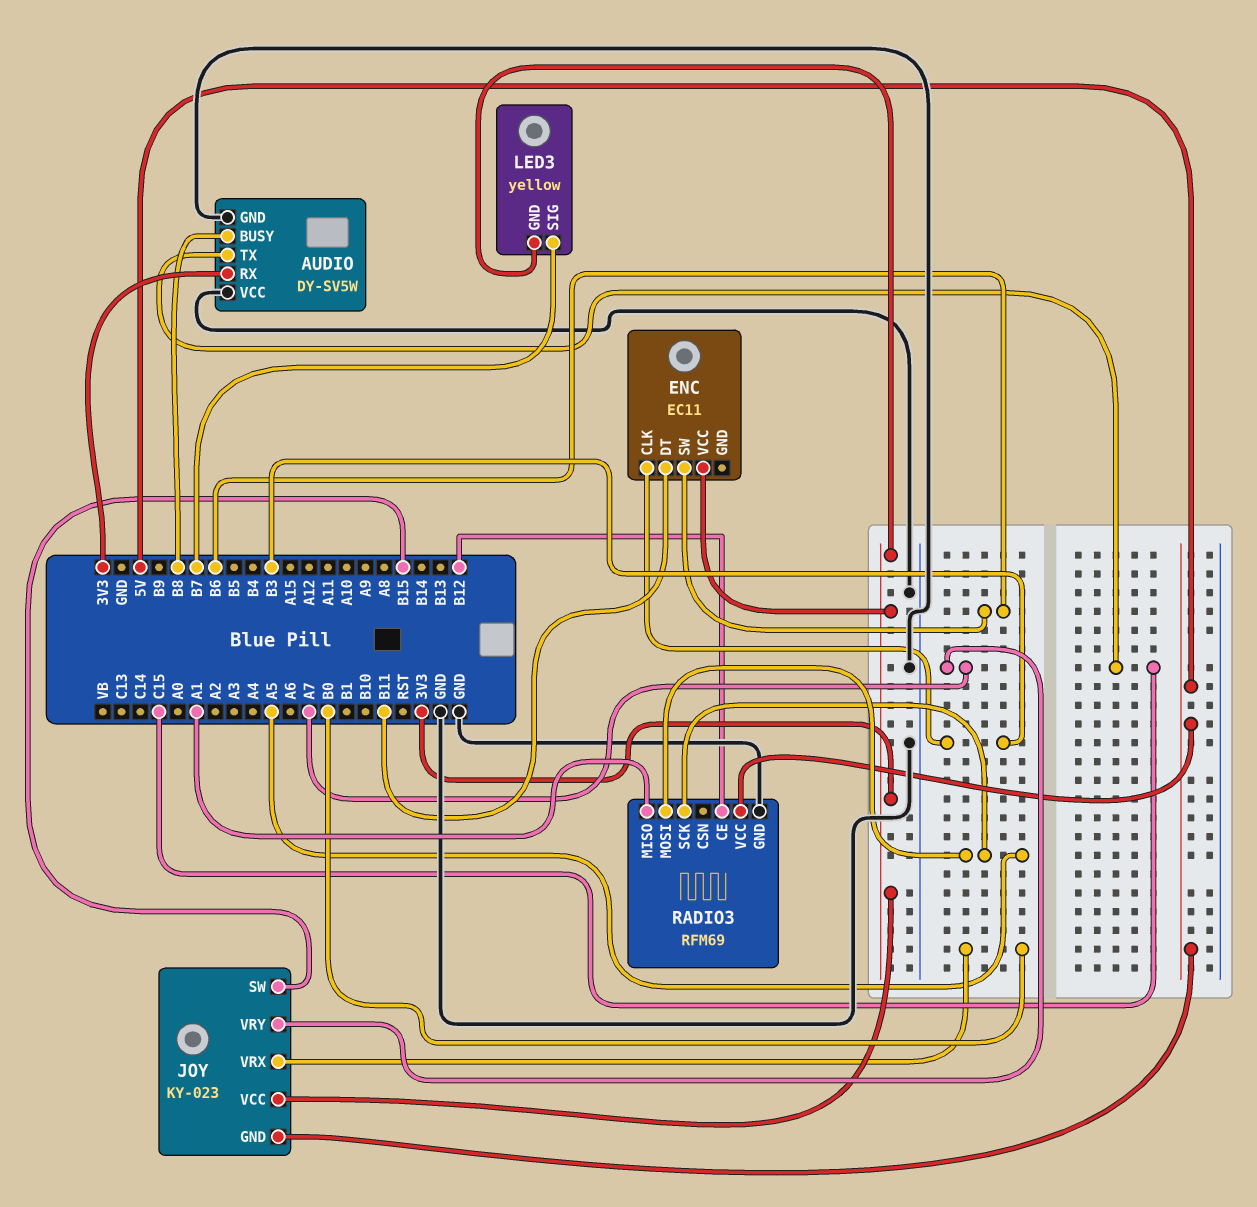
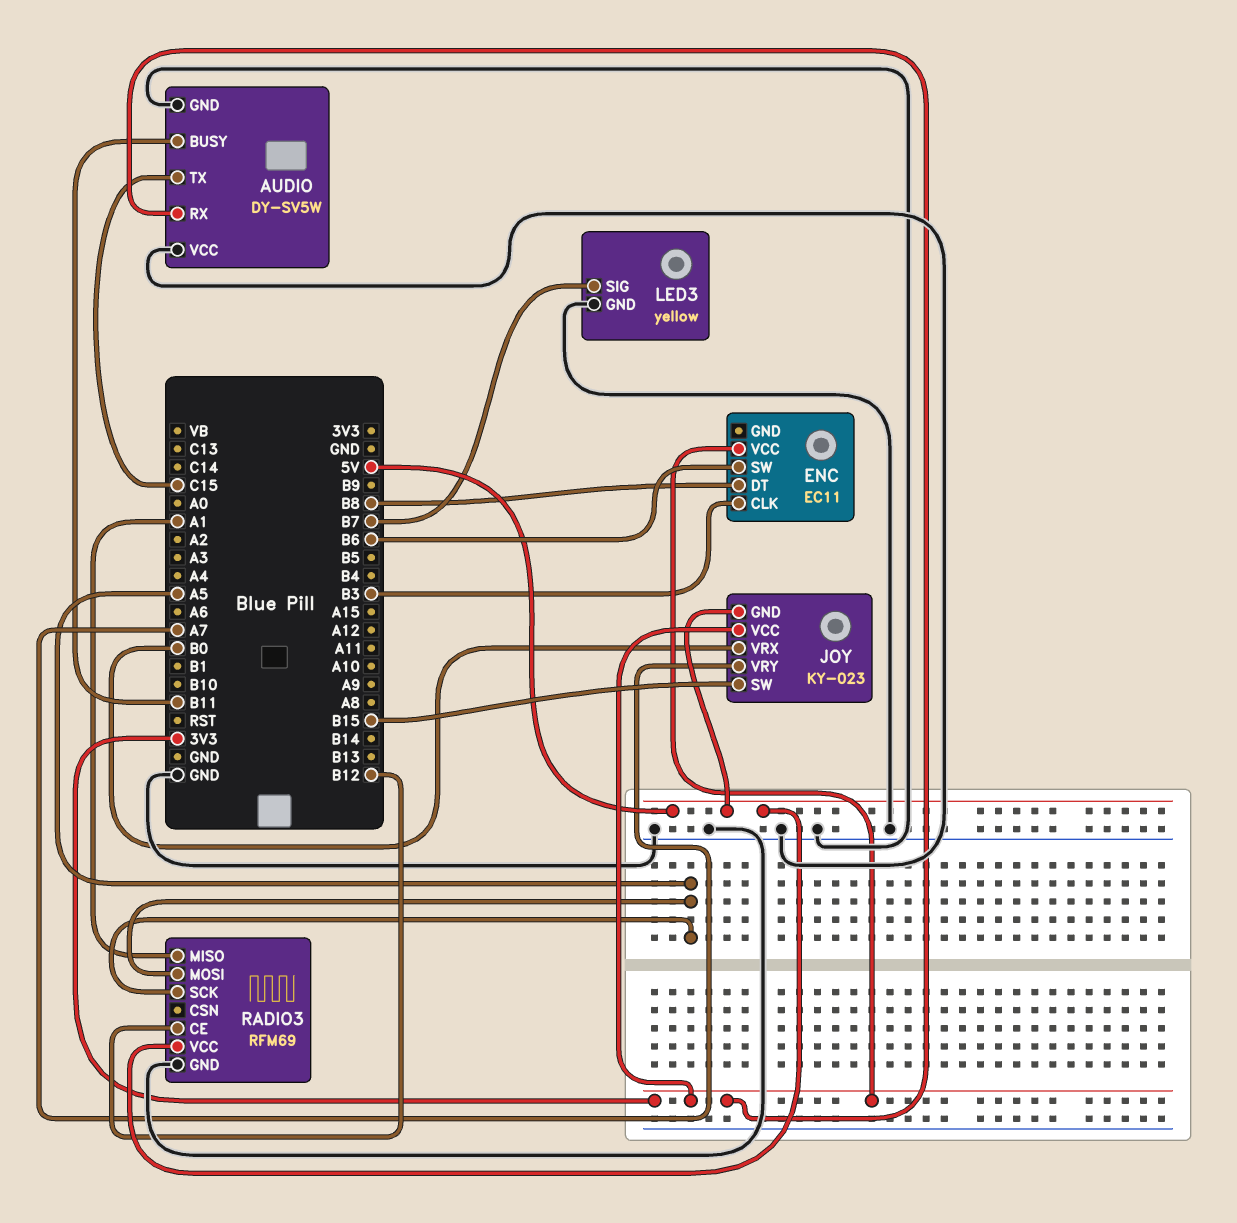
AUDIO pin BUSY: B8 -> B11
ENC pin DT: B11 -> B8
LED3 pin GND: 3V3 -> GND

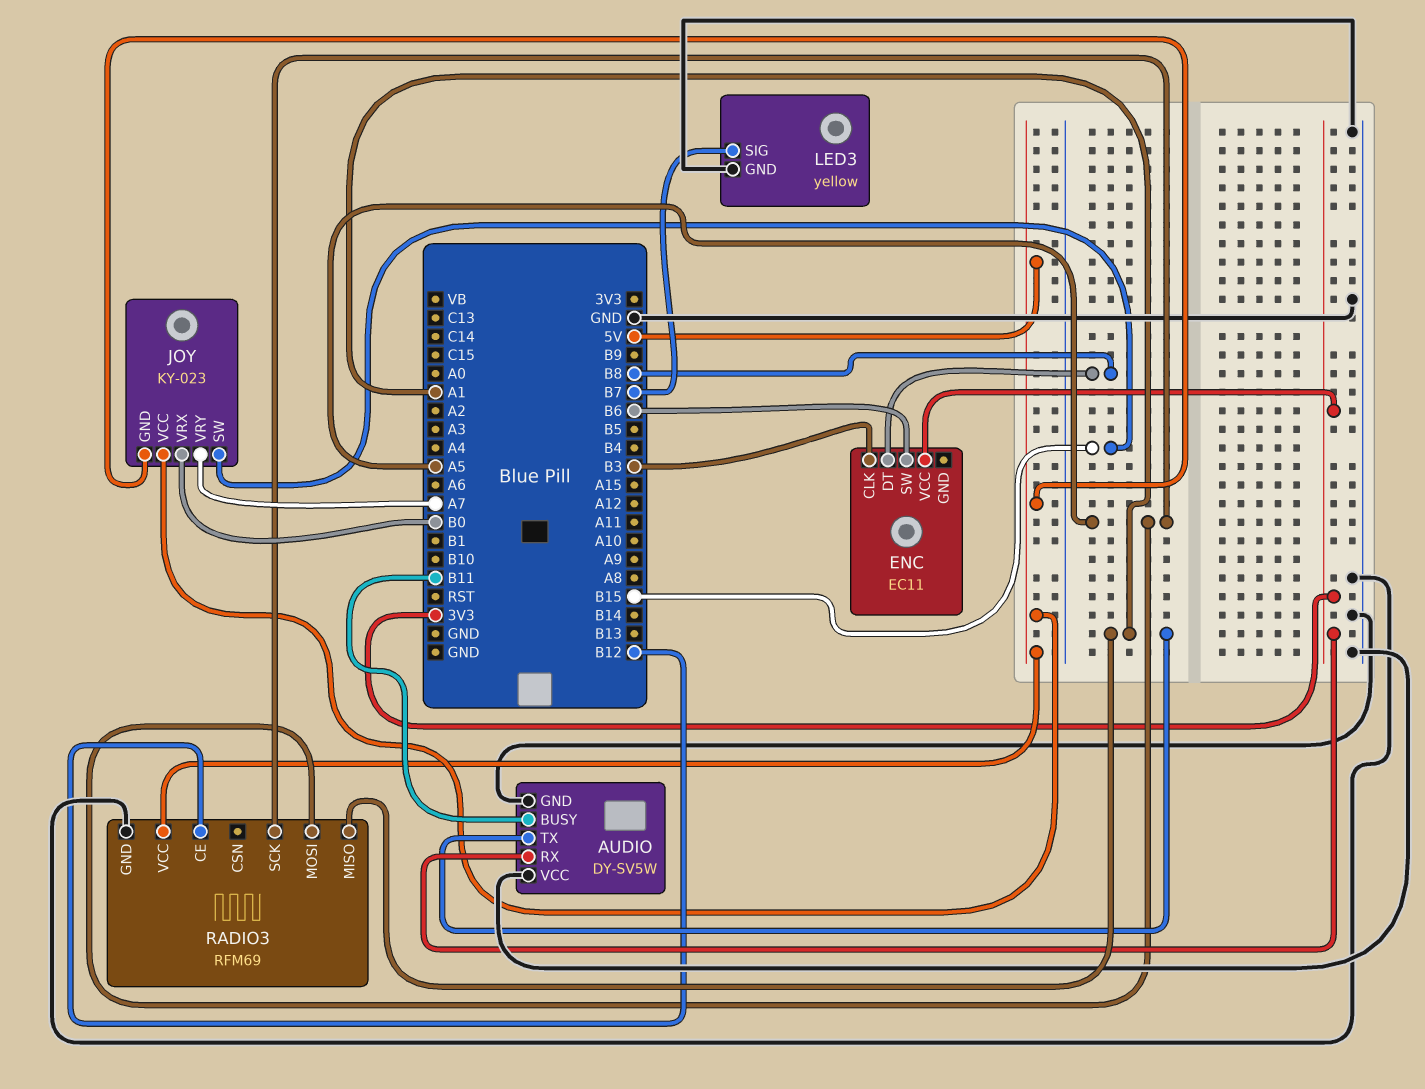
AUDIO pin TX: C15 -> A1
JOY pin VCC: 3V3 -> 5V

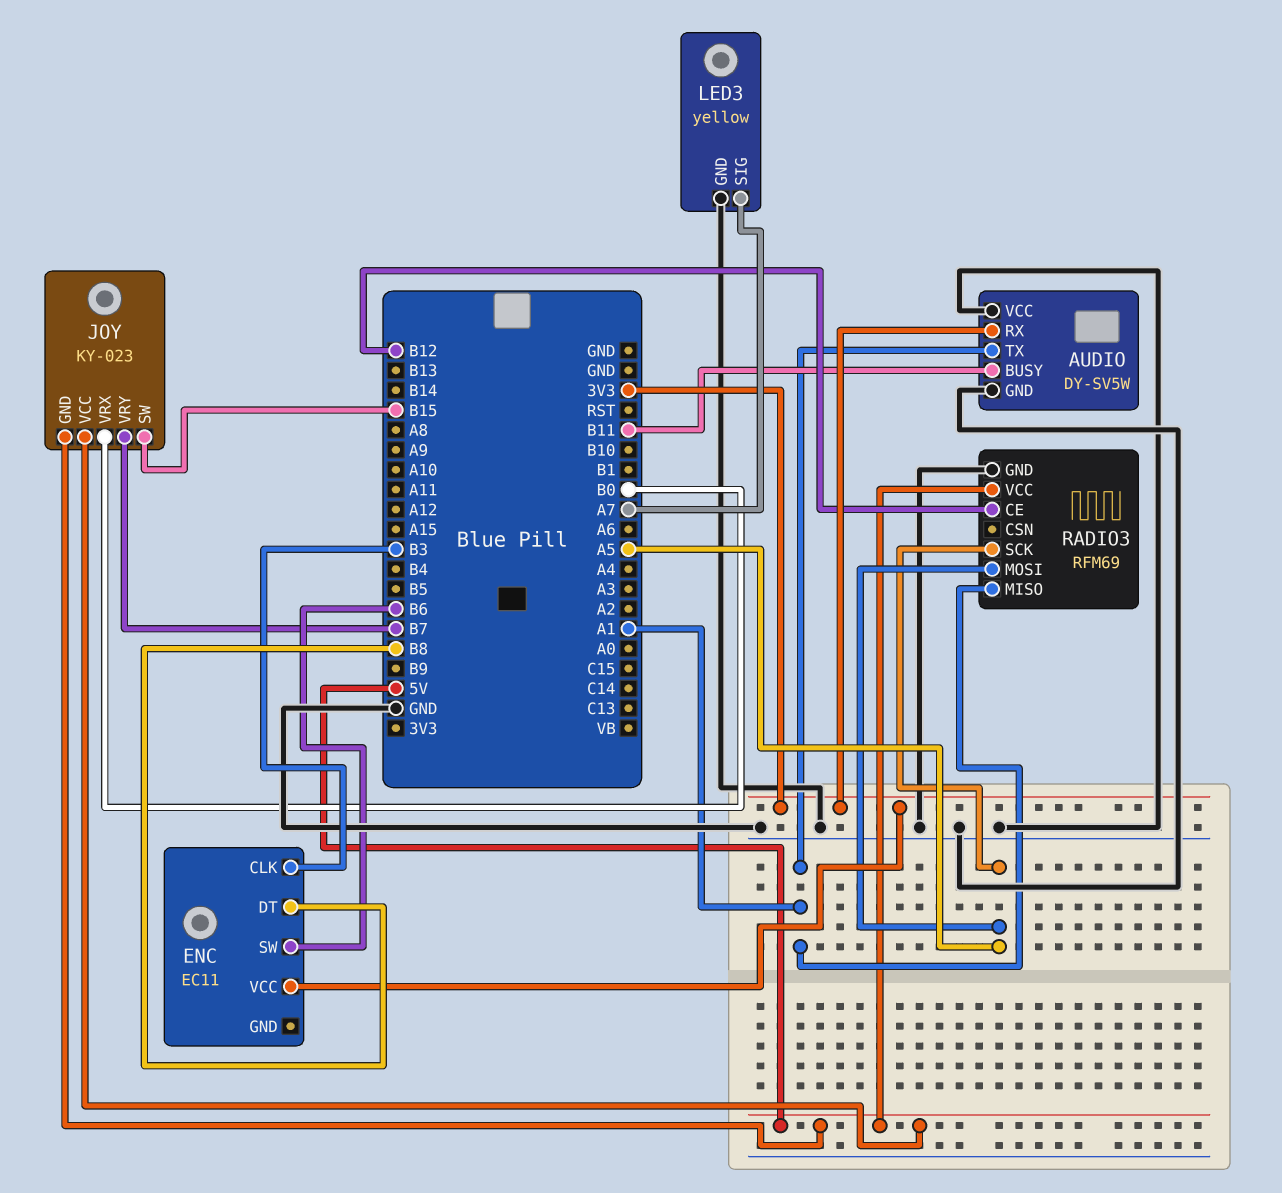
JOY pin VRY: A7 -> B7
LED3 pin SIG: B7 -> A7

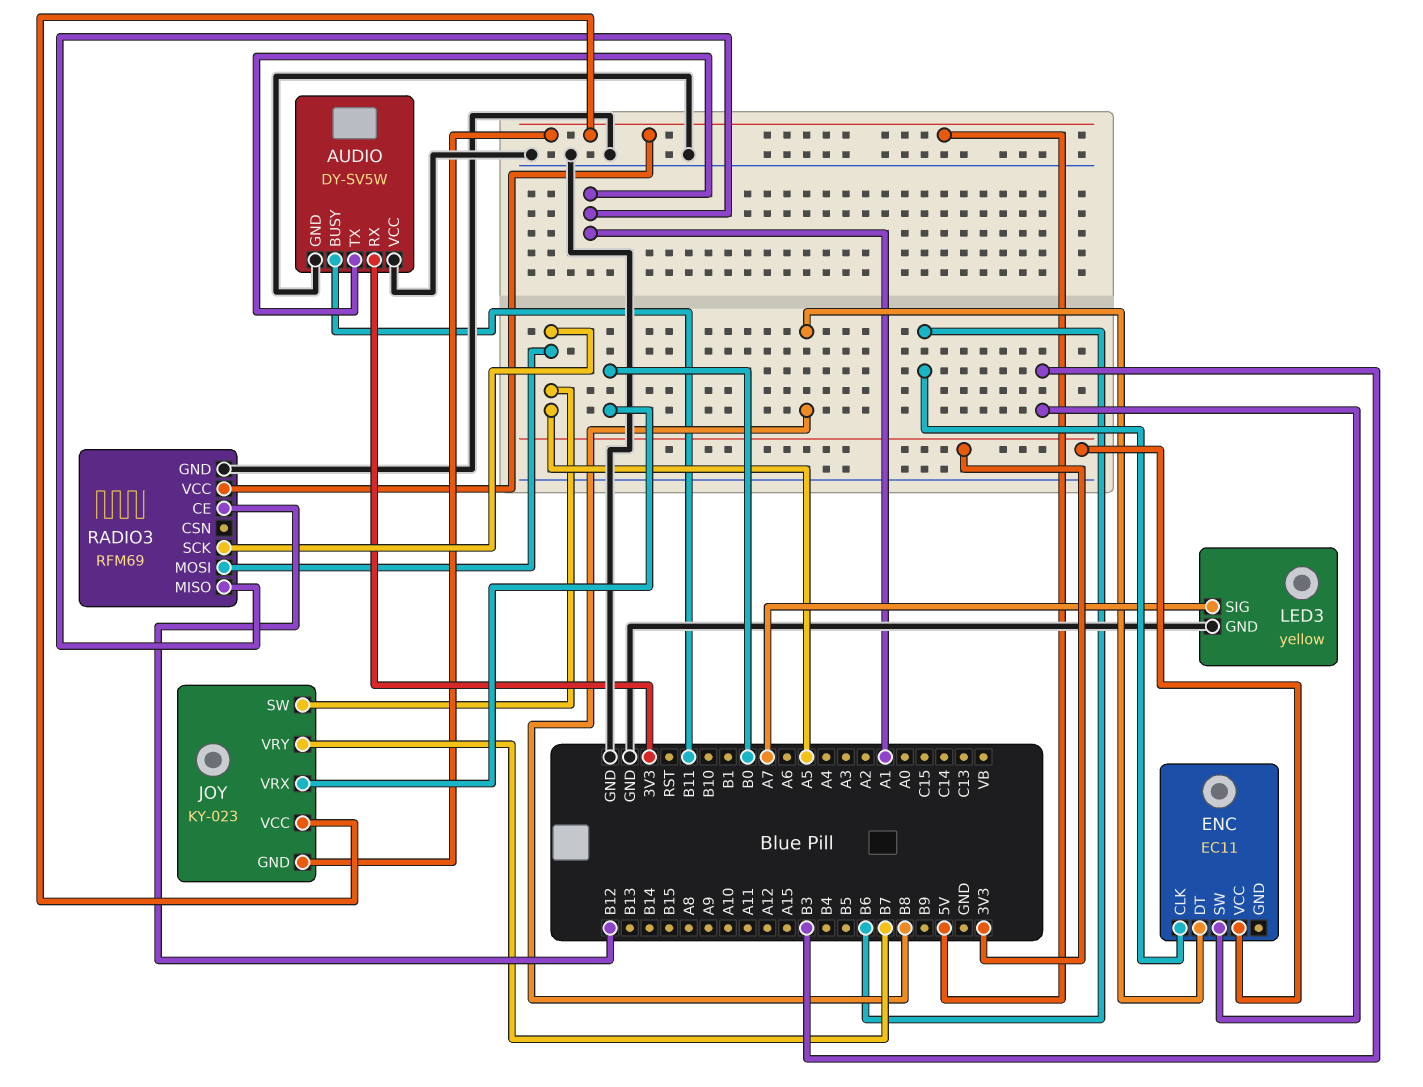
ENC pin CLK: B3 -> B6
ENC pin SW: B6 -> B3
JOY pin SW: B15 -> A5

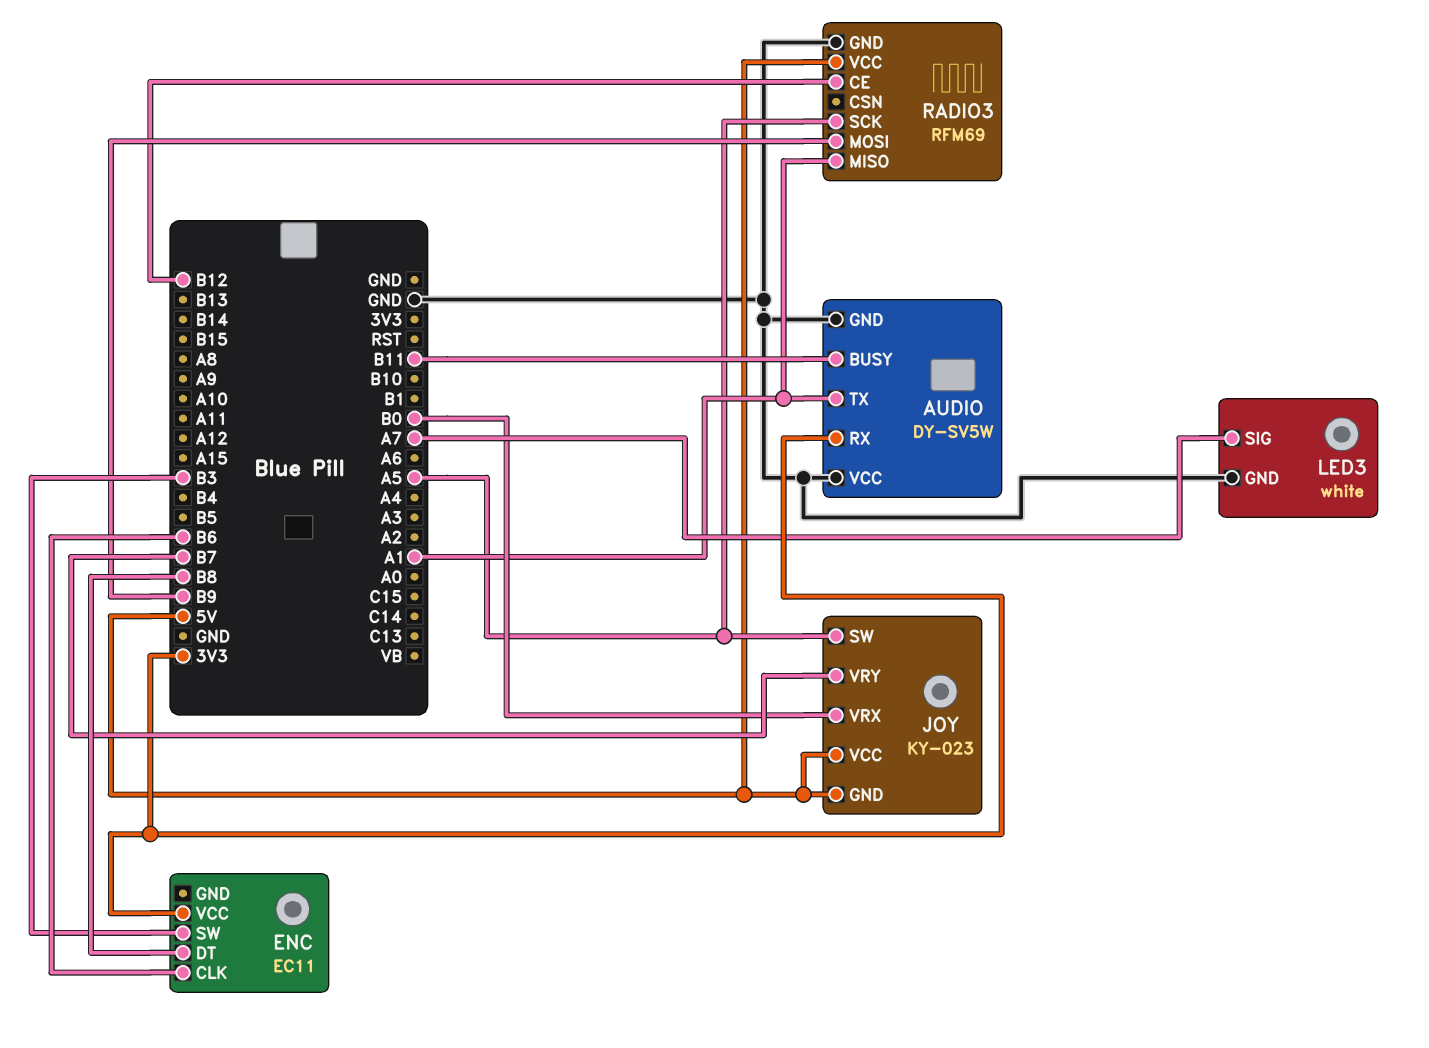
LED3: yellow -> white
RADIO3 pin MOSI: A5 -> B9

